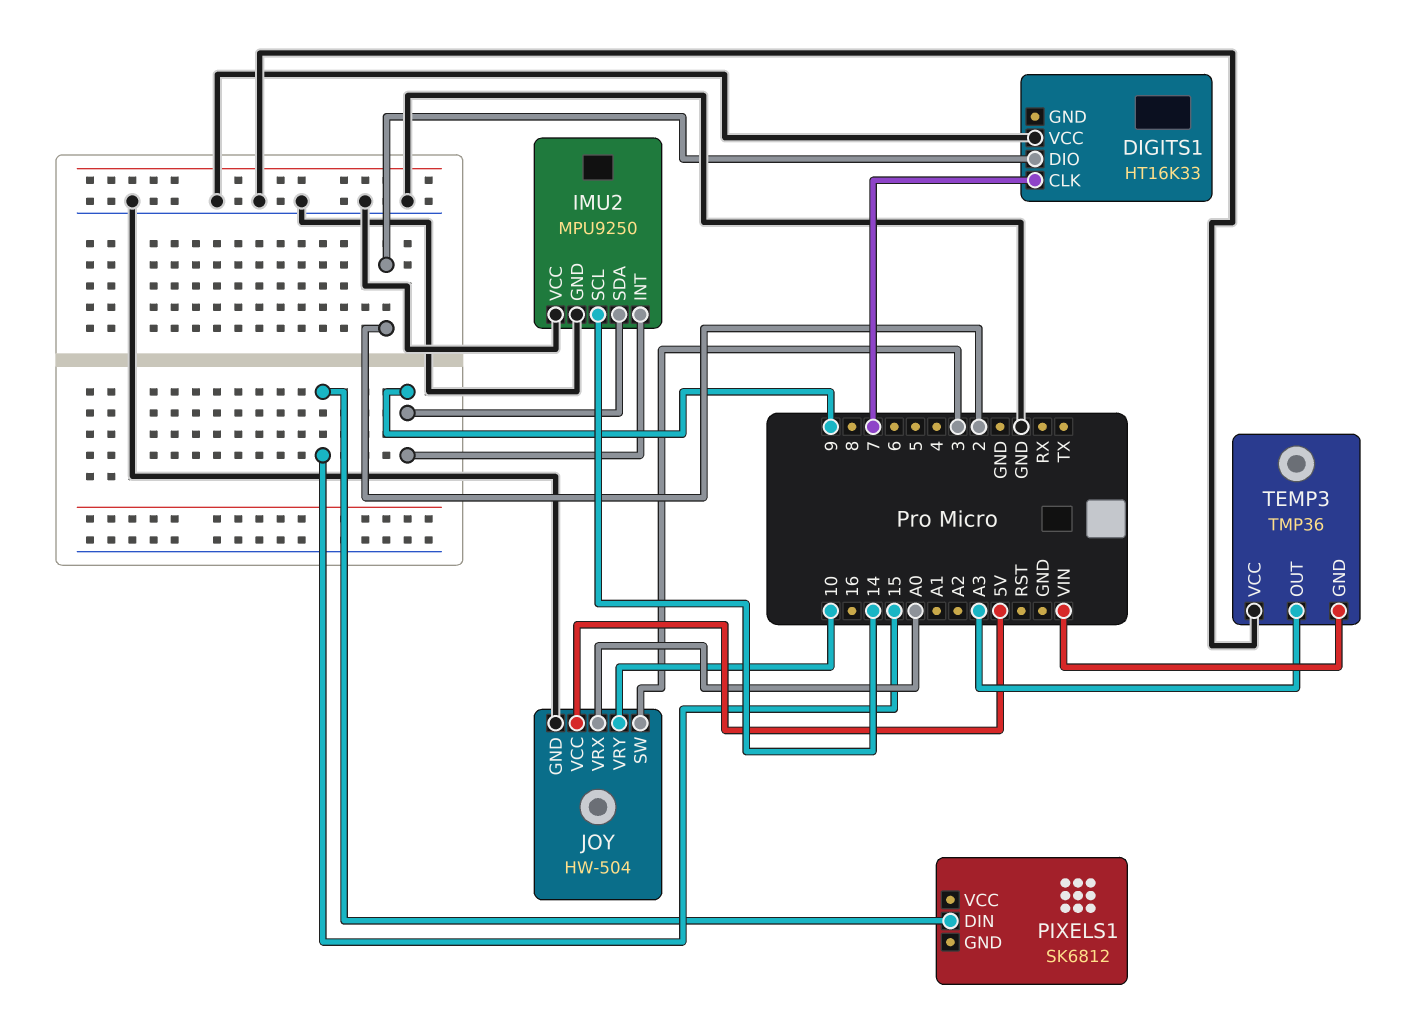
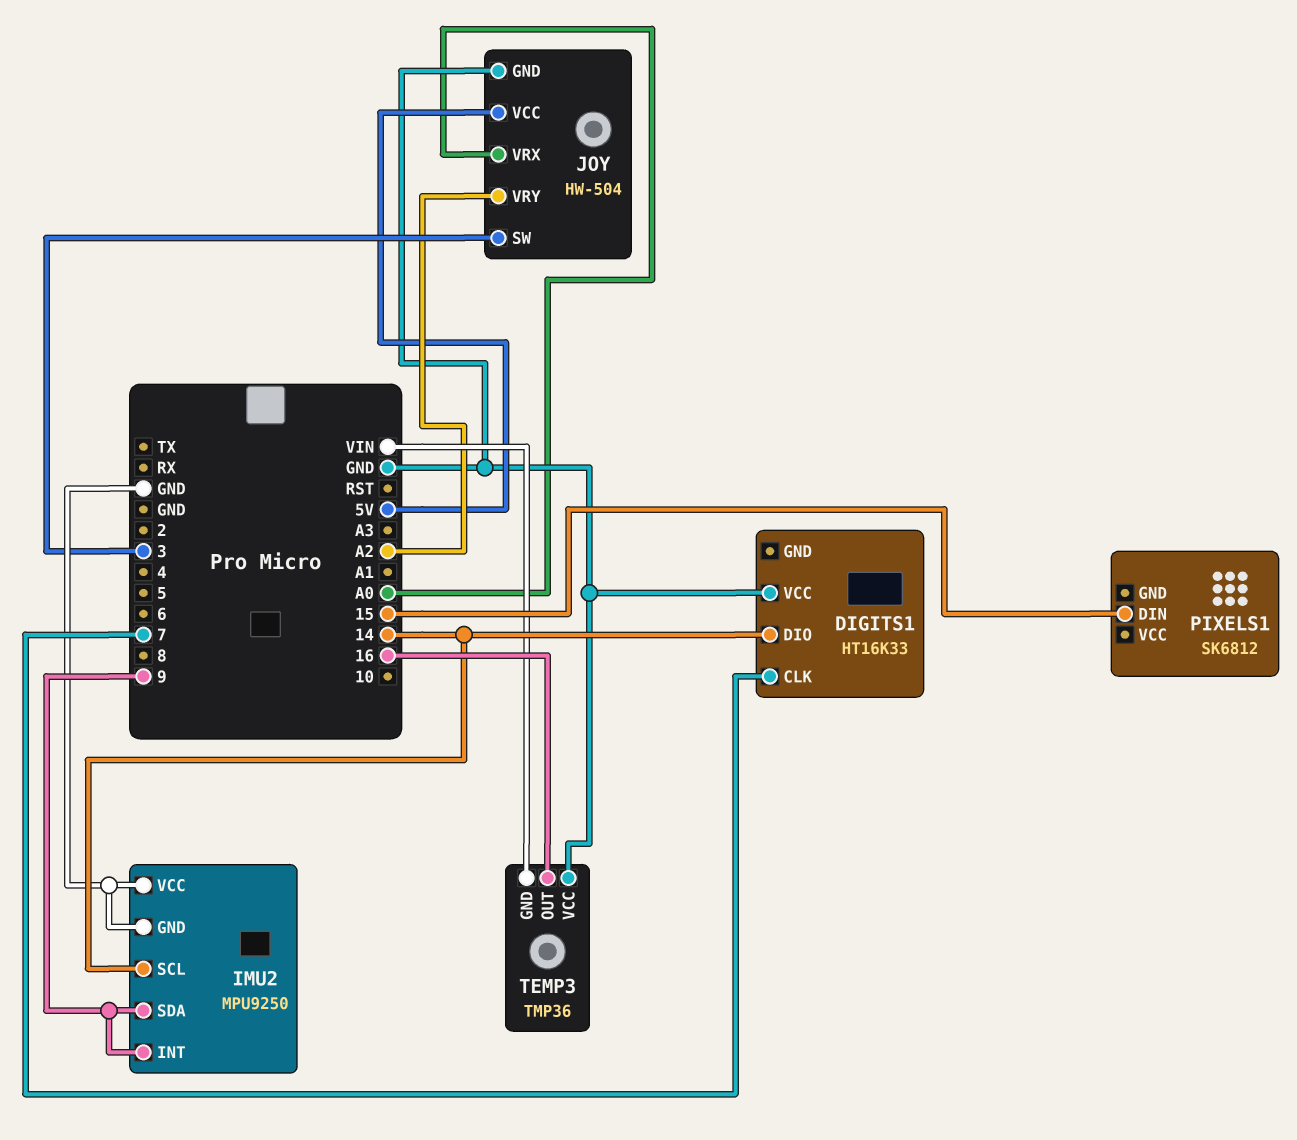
DIGITS1 pin DIO: 2 -> 14
JOY pin VRY: 10 -> A2
TEMP3 pin OUT: A3 -> 16

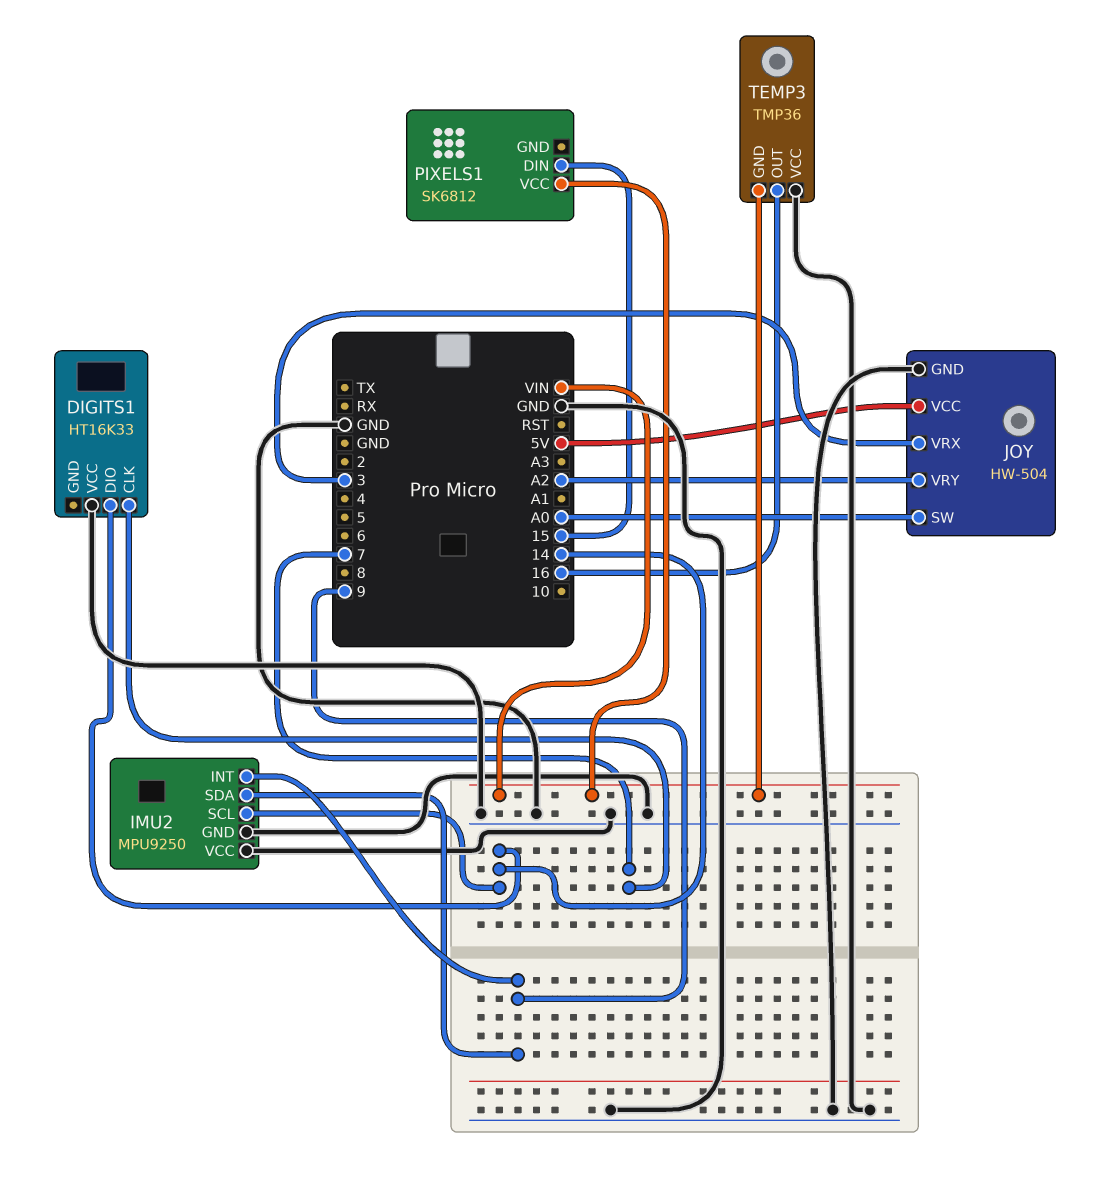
JOY pin SW: 3 -> A0
JOY pin VRX: A0 -> 3
PIXELS1 pin VCC: none -> VIN

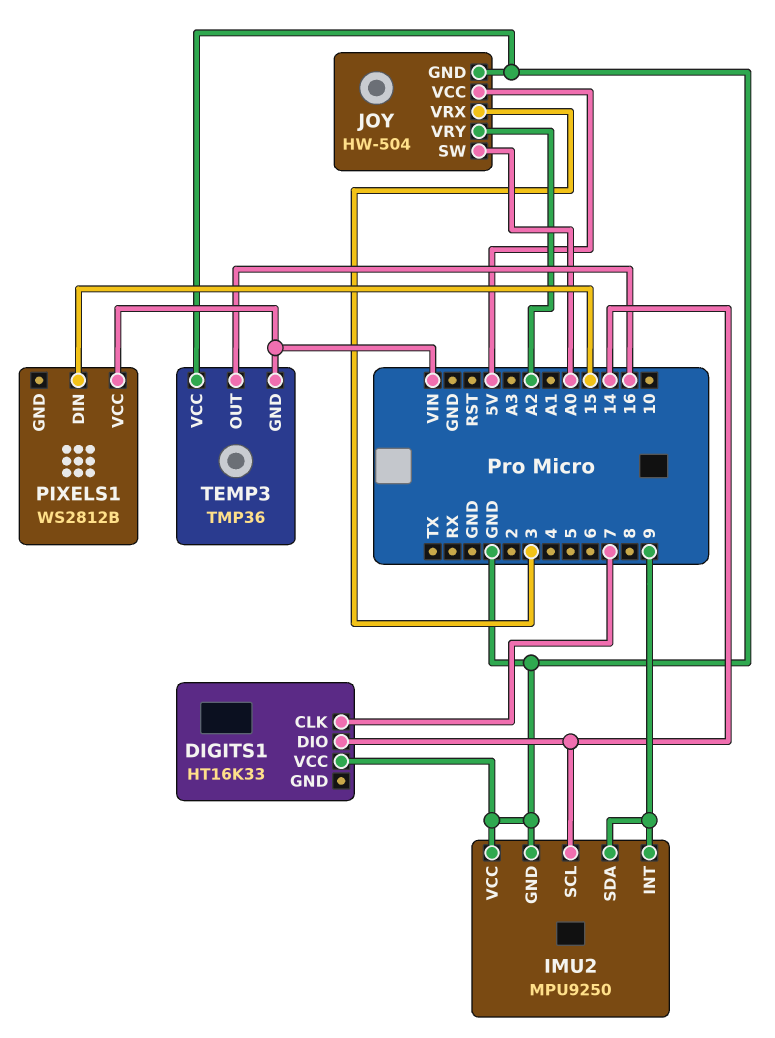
PIXELS1: SK6812 -> WS2812B

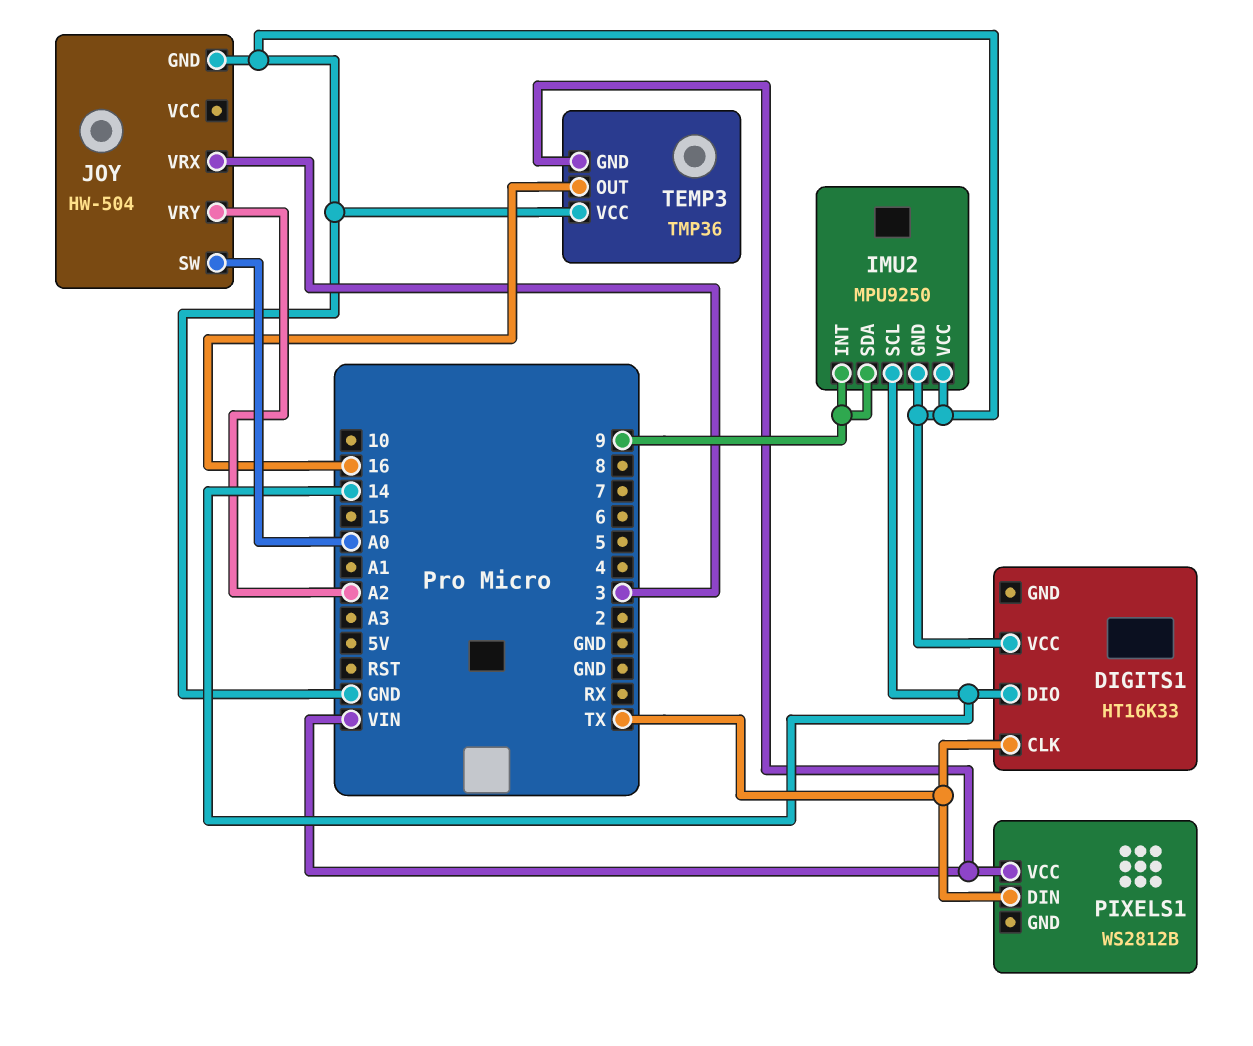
DIGITS1 pin CLK: 7 -> TX
JOY pin VCC: 5V -> none
PIXELS1 pin DIN: 15 -> TX

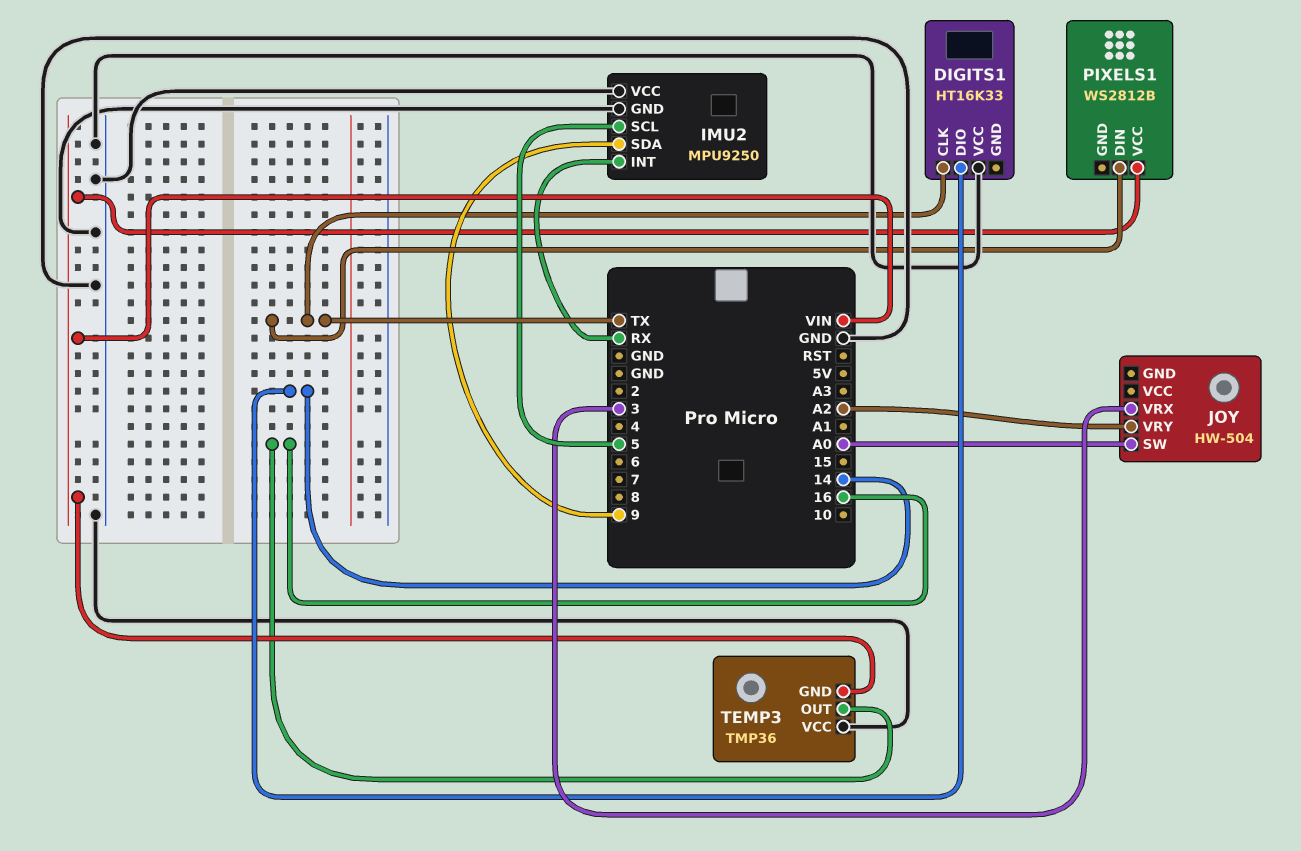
IMU2 pin INT: 9 -> RX
IMU2 pin SCL: 14 -> 5
JOY pin GND: GND -> none

